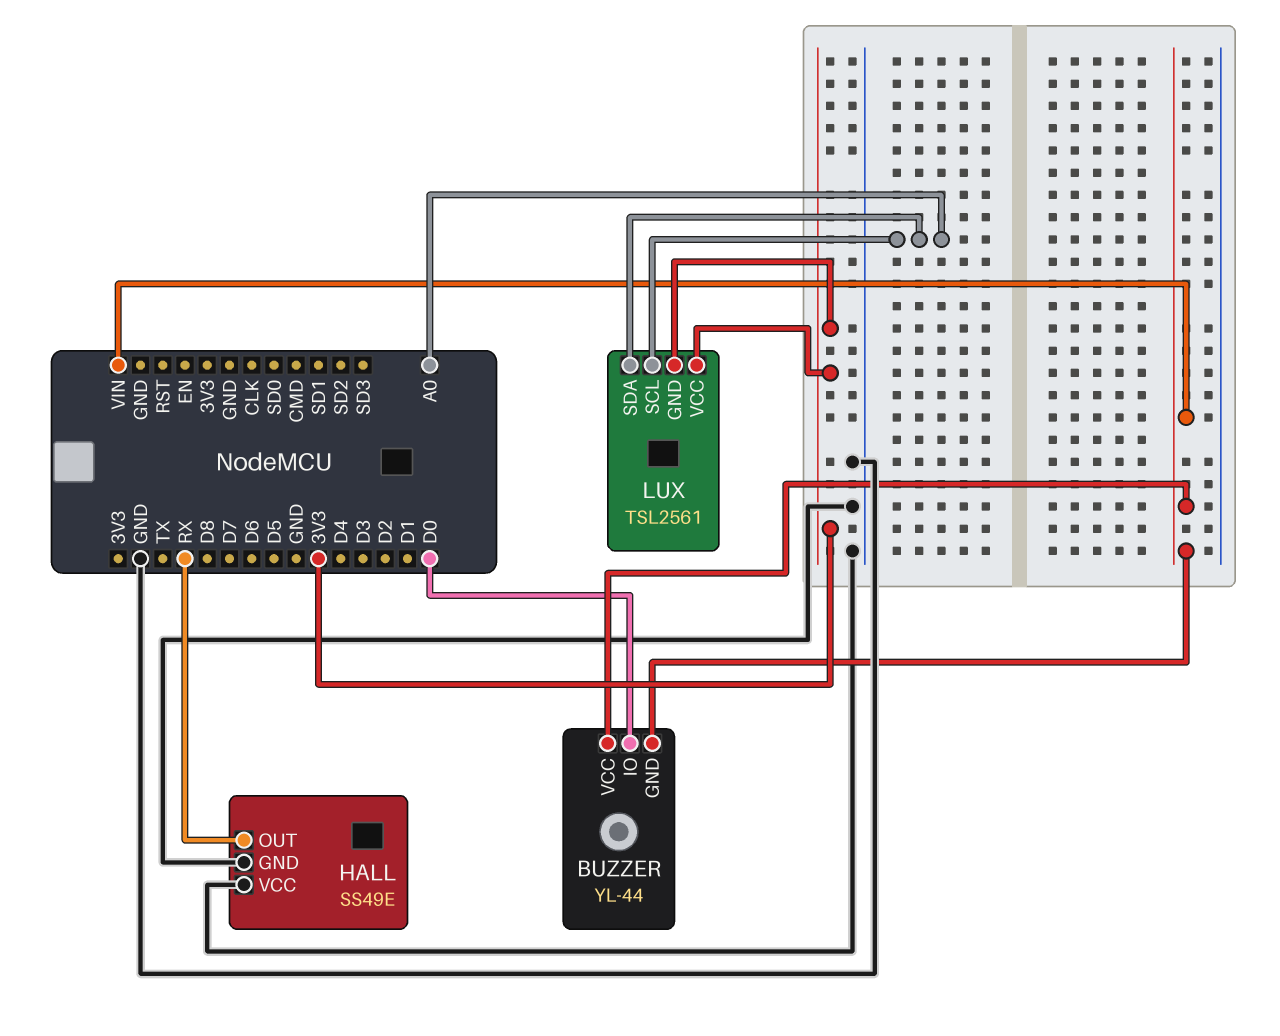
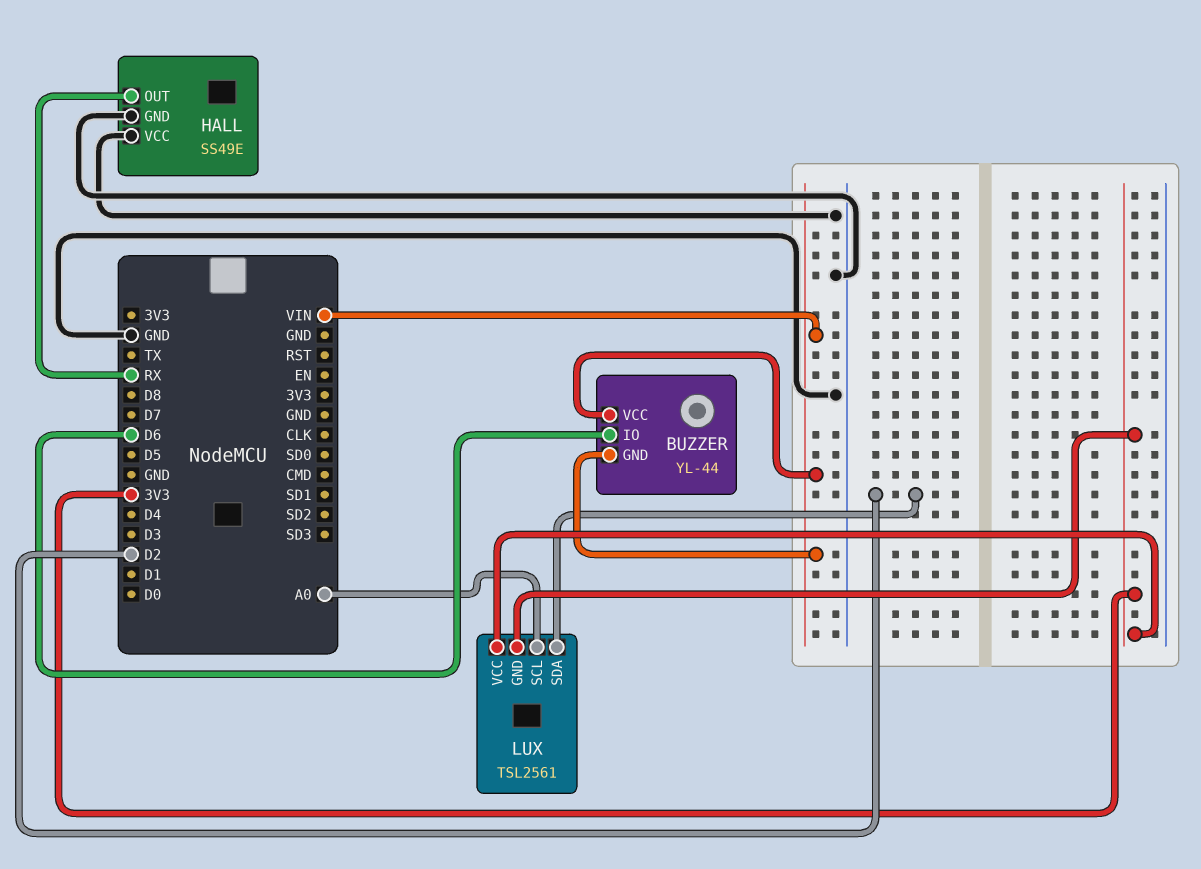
BUZZER pin IO: D0 -> D6
LUX pin SDA: A0 -> D2

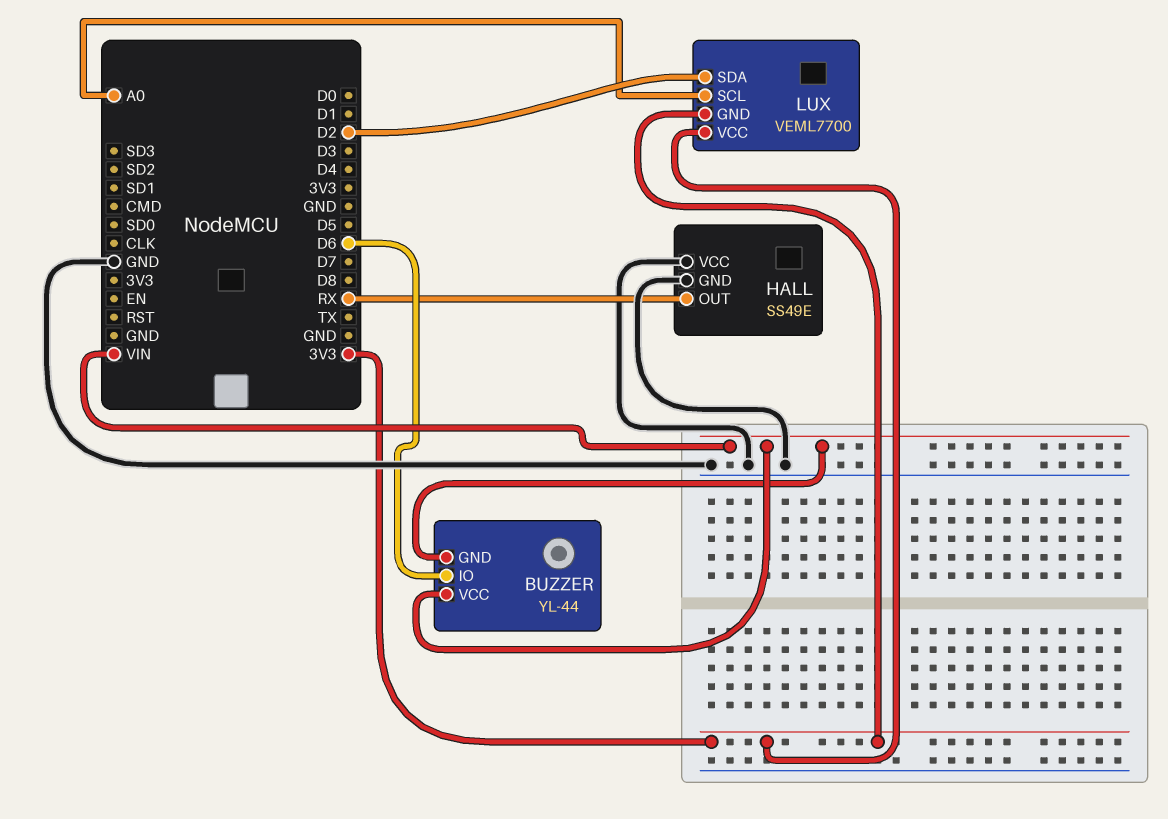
LUX: TSL2561 -> VEML7700

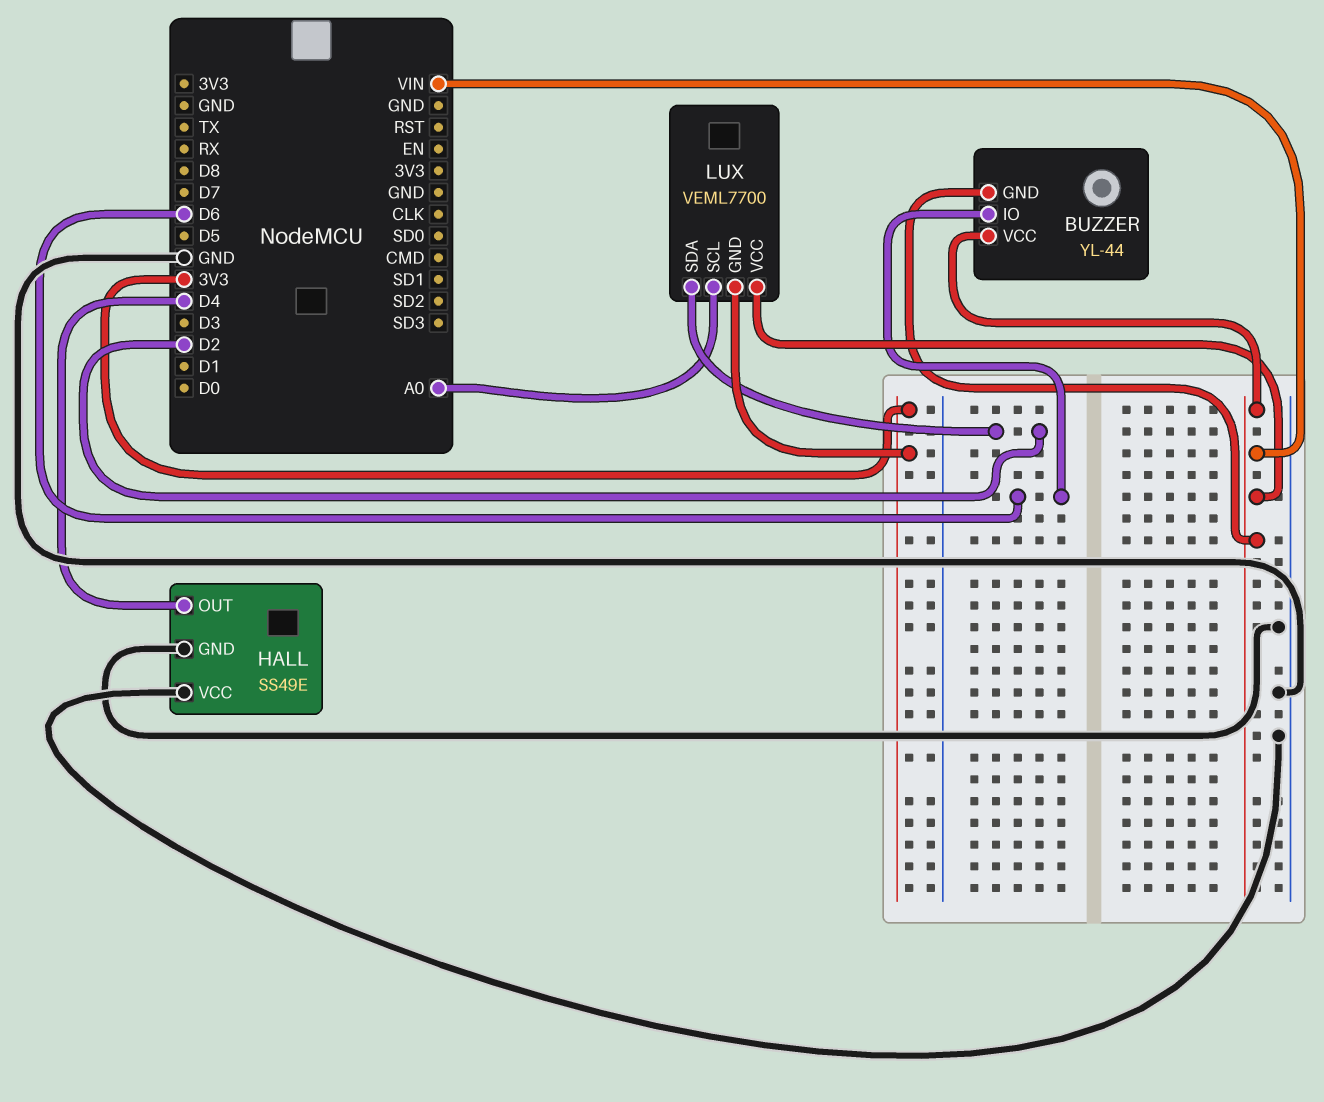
HALL pin OUT: RX -> D4
LUX pin VCC: 3V3 -> VIN

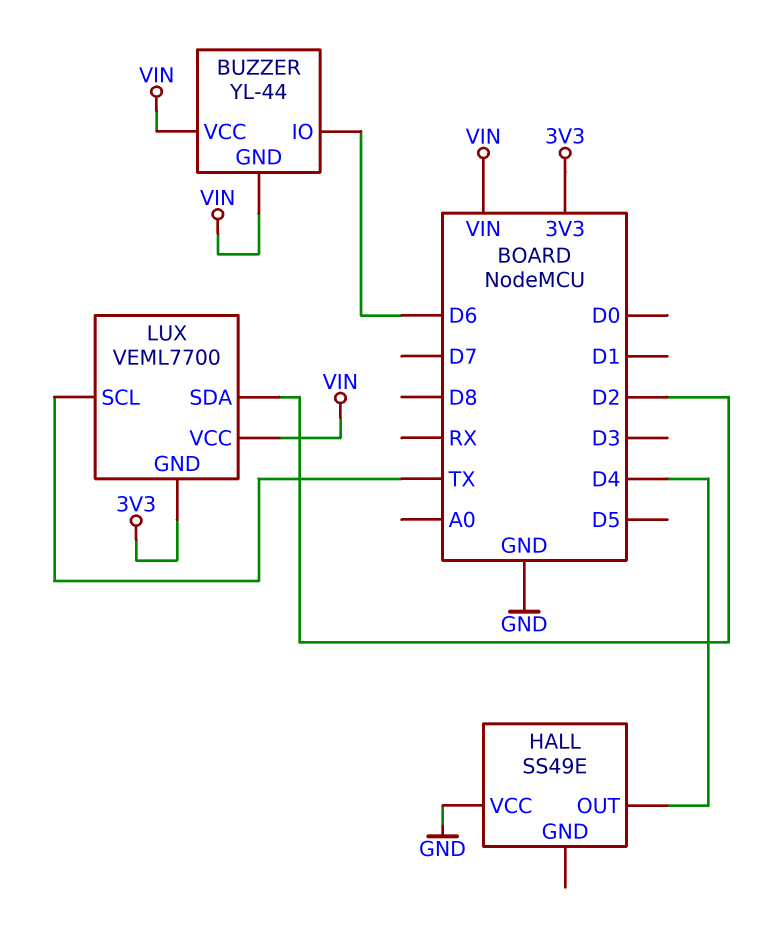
HALL pin GND: GND -> none
LUX pin SCL: A0 -> TX

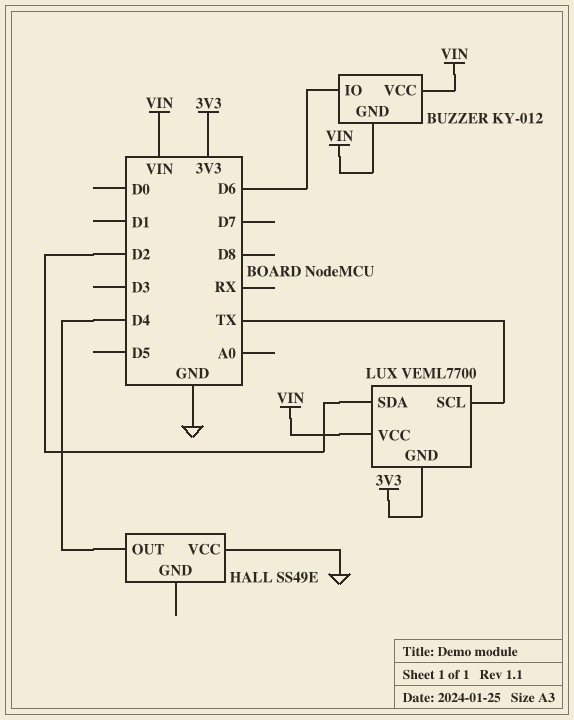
BUZZER: YL-44 -> KY-012

